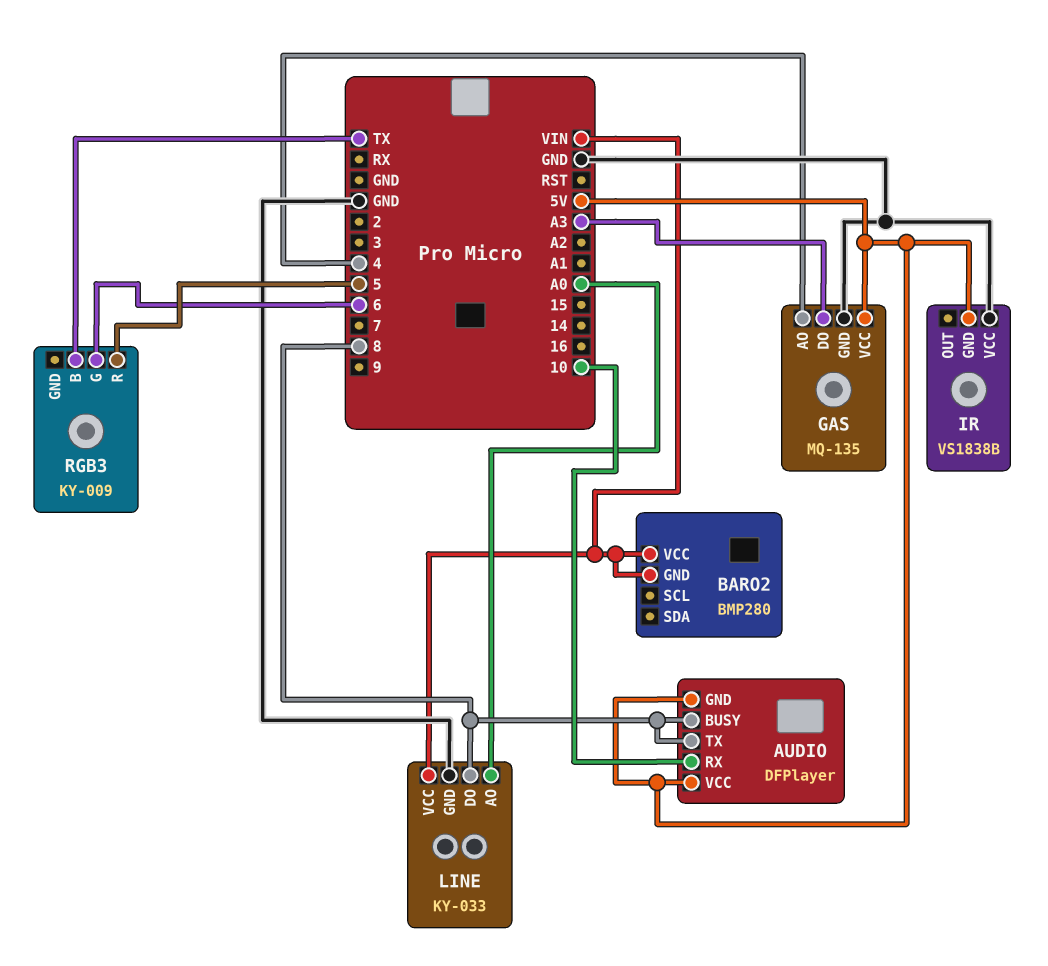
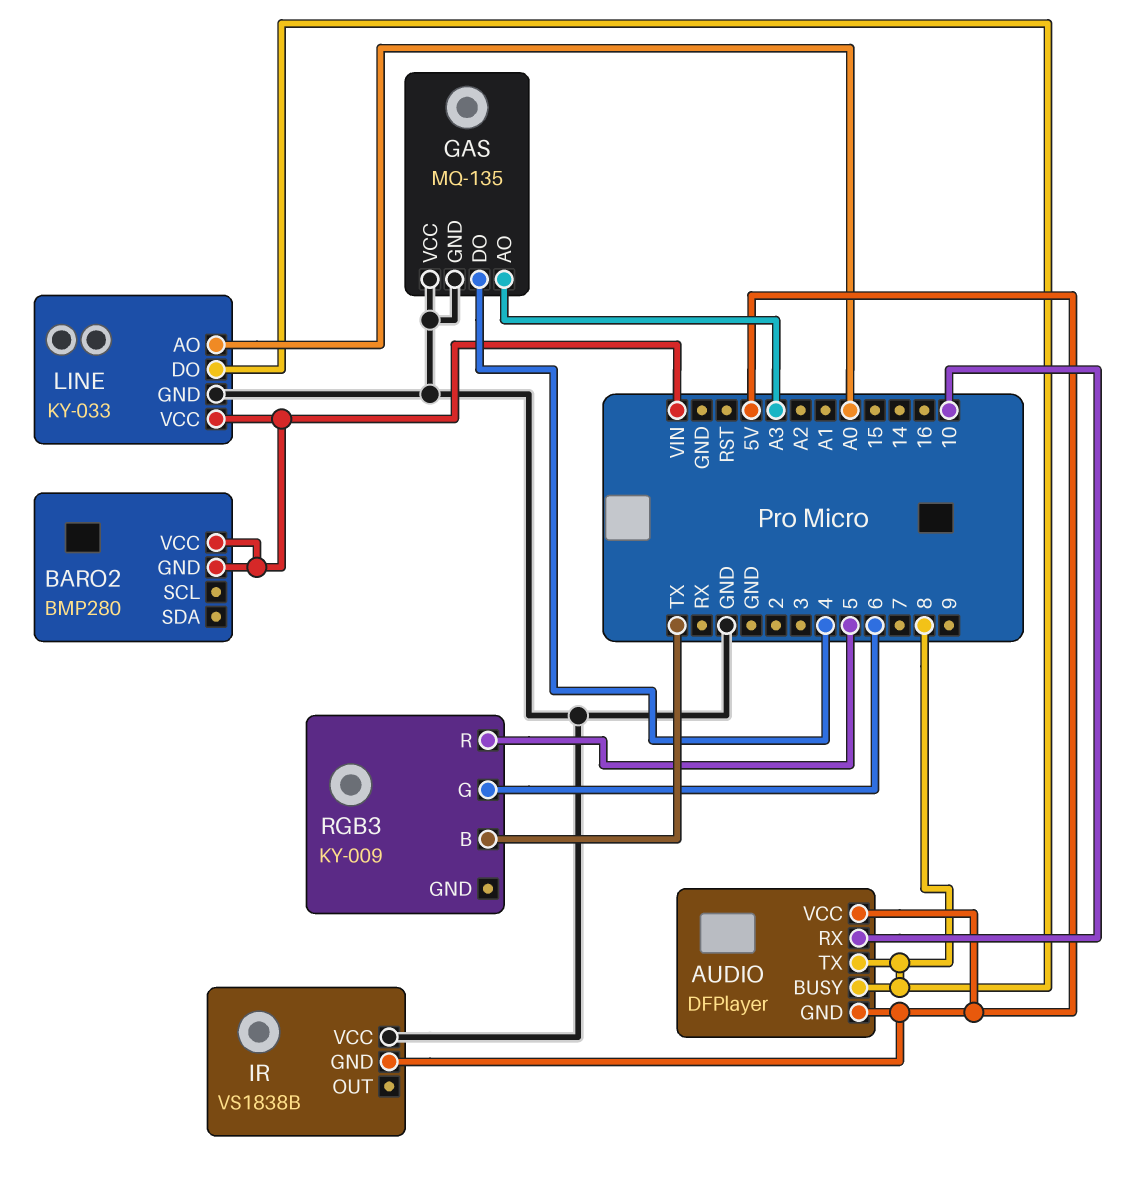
GAS pin AO: 4 -> A3
GAS pin DO: A3 -> 4
GAS pin VCC: 5V -> GND

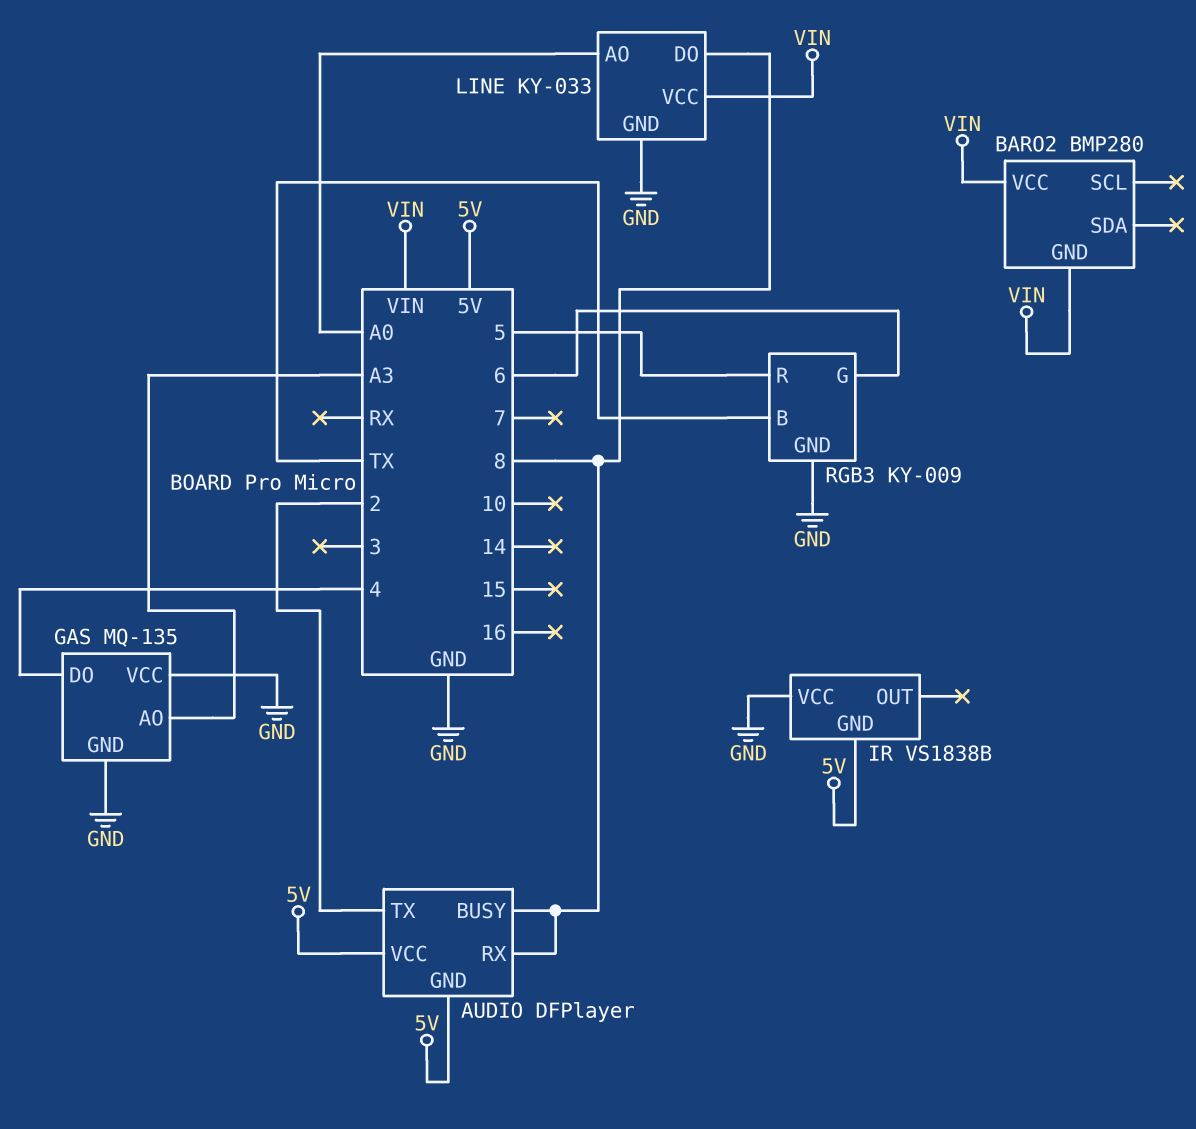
AUDIO pin RX: 10 -> 8
AUDIO pin TX: 8 -> 2
RGB3 pin GND: none -> GND

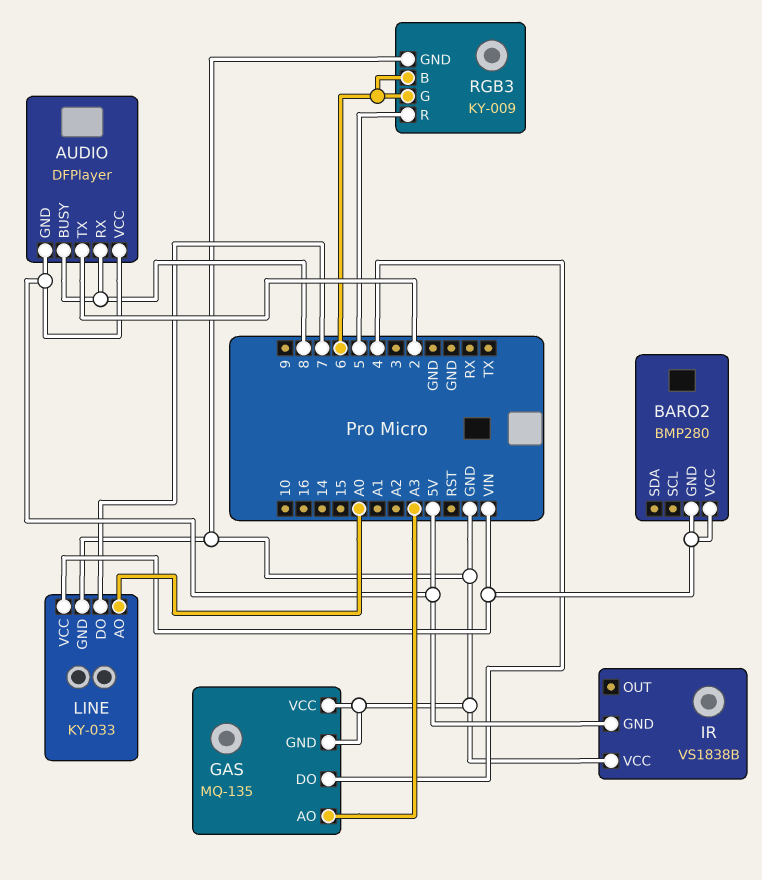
LINE pin DO: 8 -> 7
RGB3 pin B: TX -> 6

